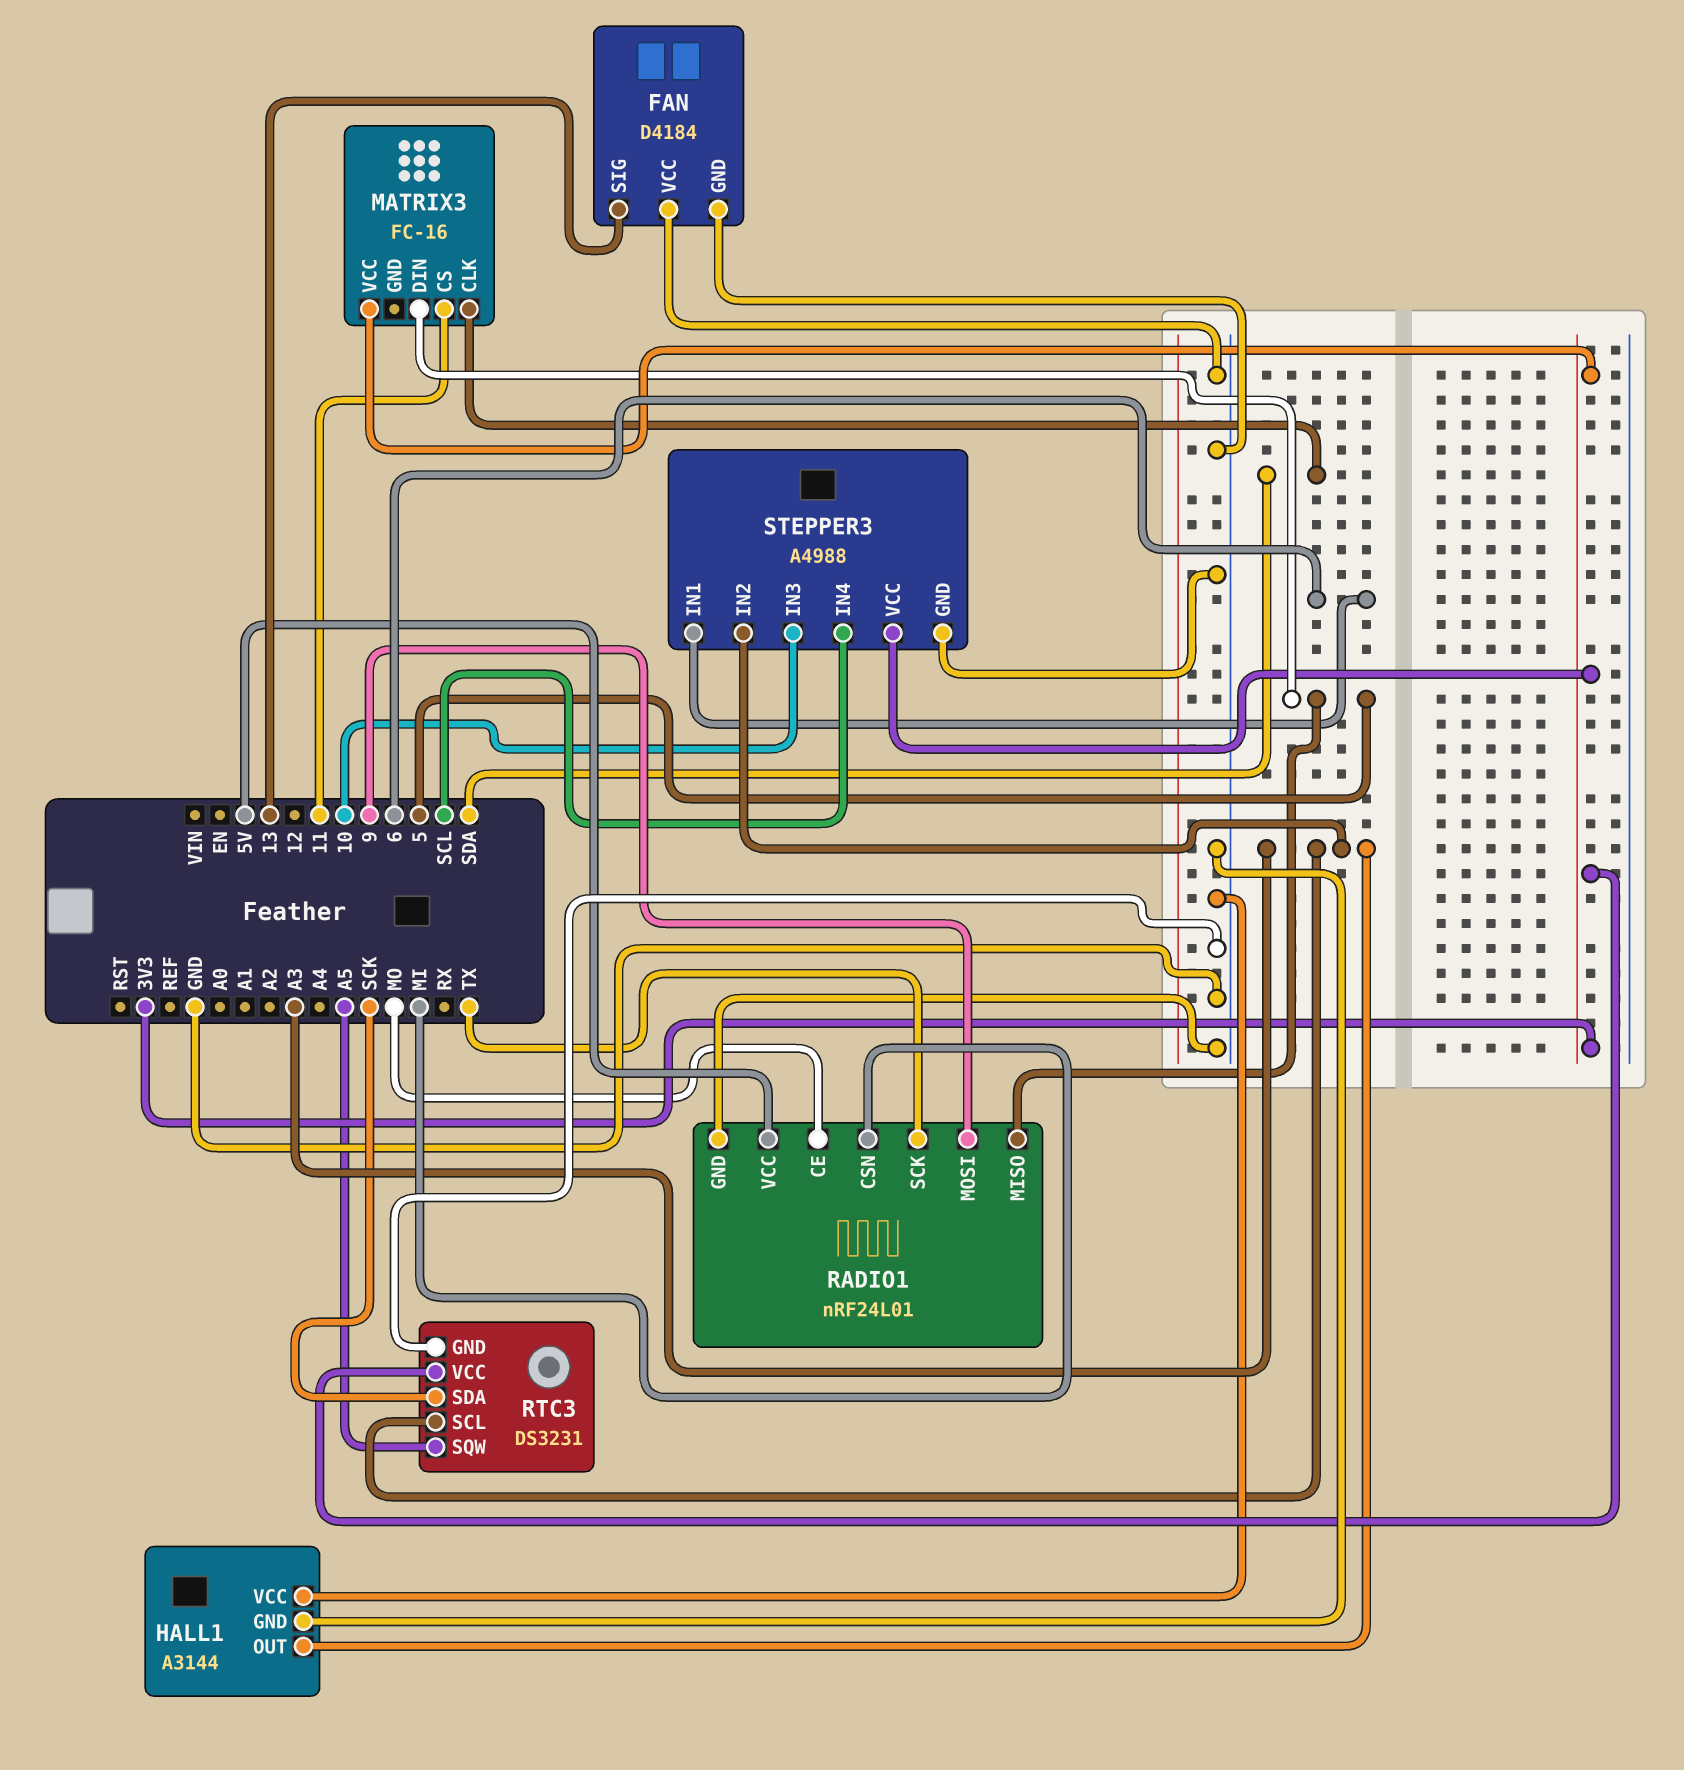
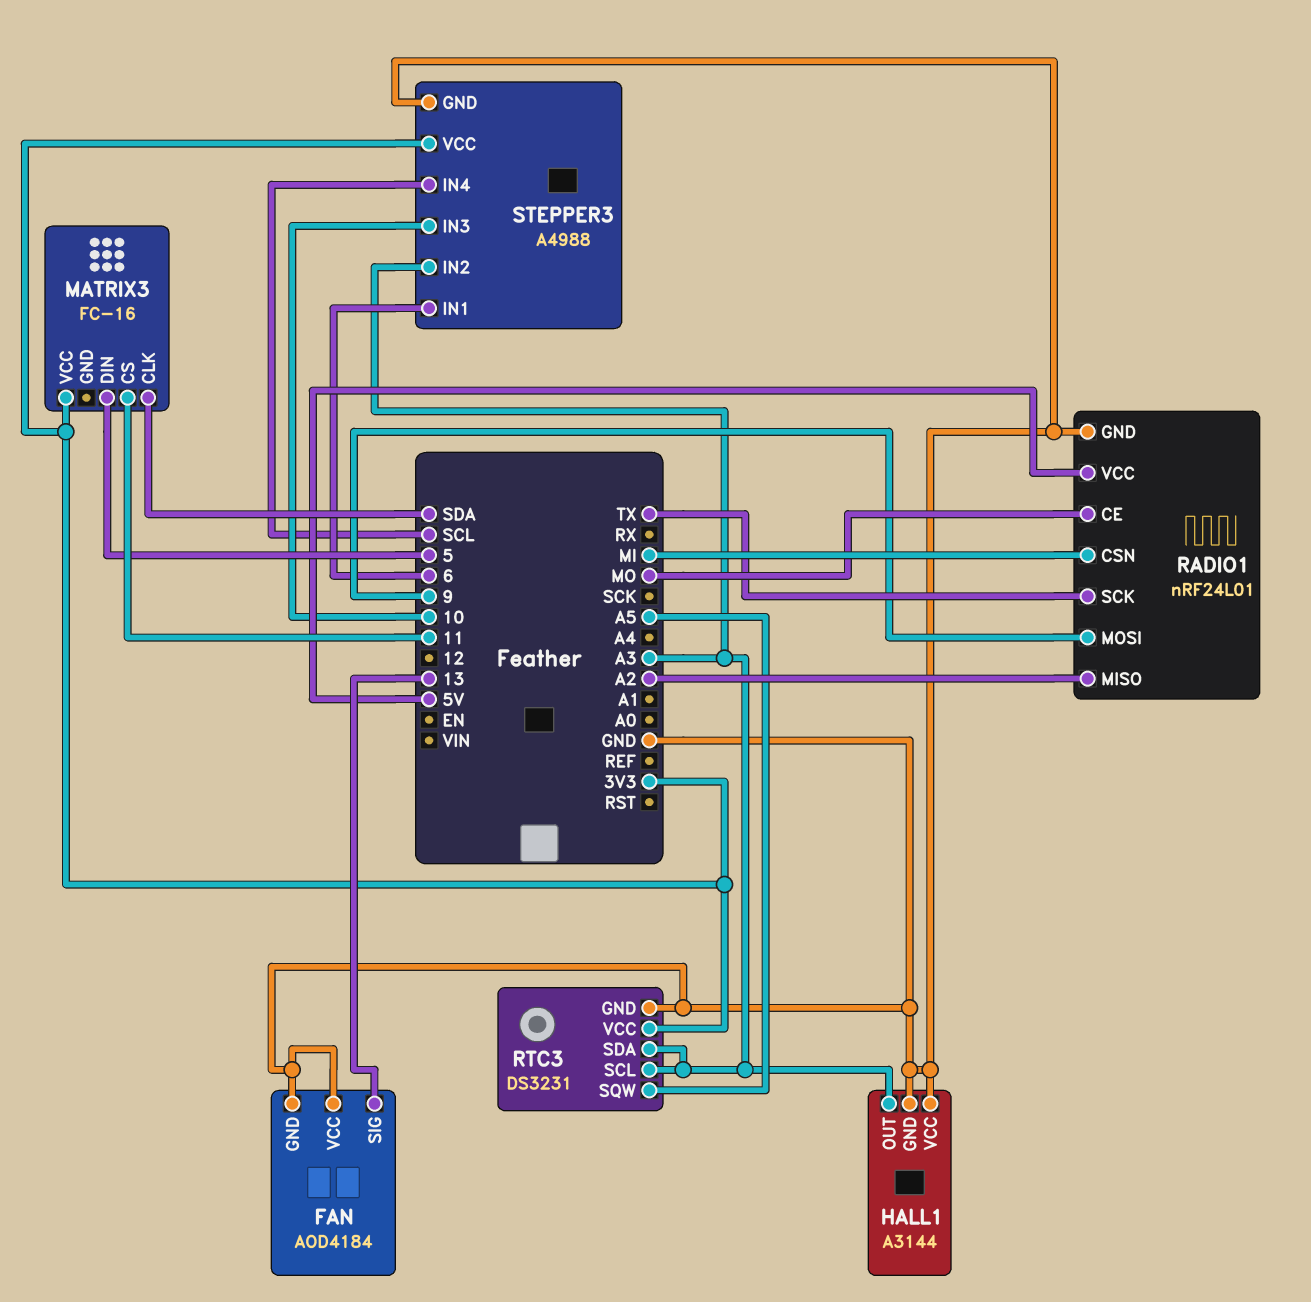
FAN: D4184 -> AOD4184
RADIO1 pin MISO: 5 -> A2
RTC3 pin SDA: SCK -> A3

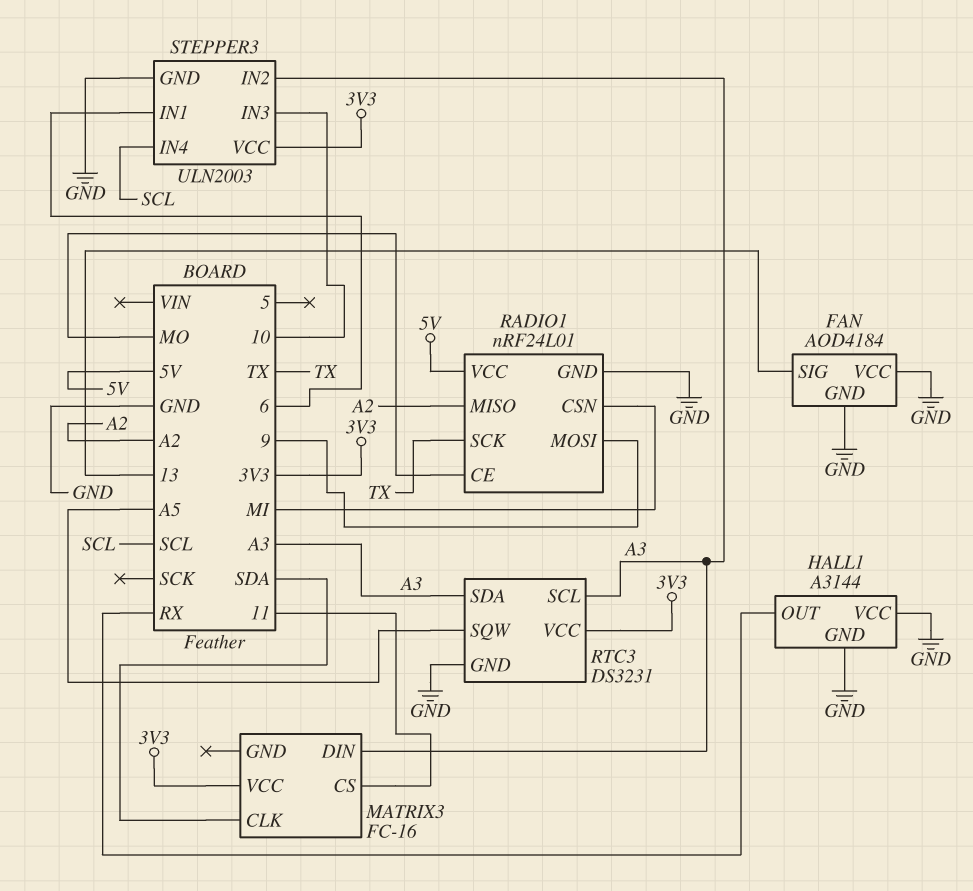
HALL1 pin OUT: A3 -> RX
MATRIX3 pin DIN: 5 -> A3
STEPPER3: A4988 -> ULN2003

